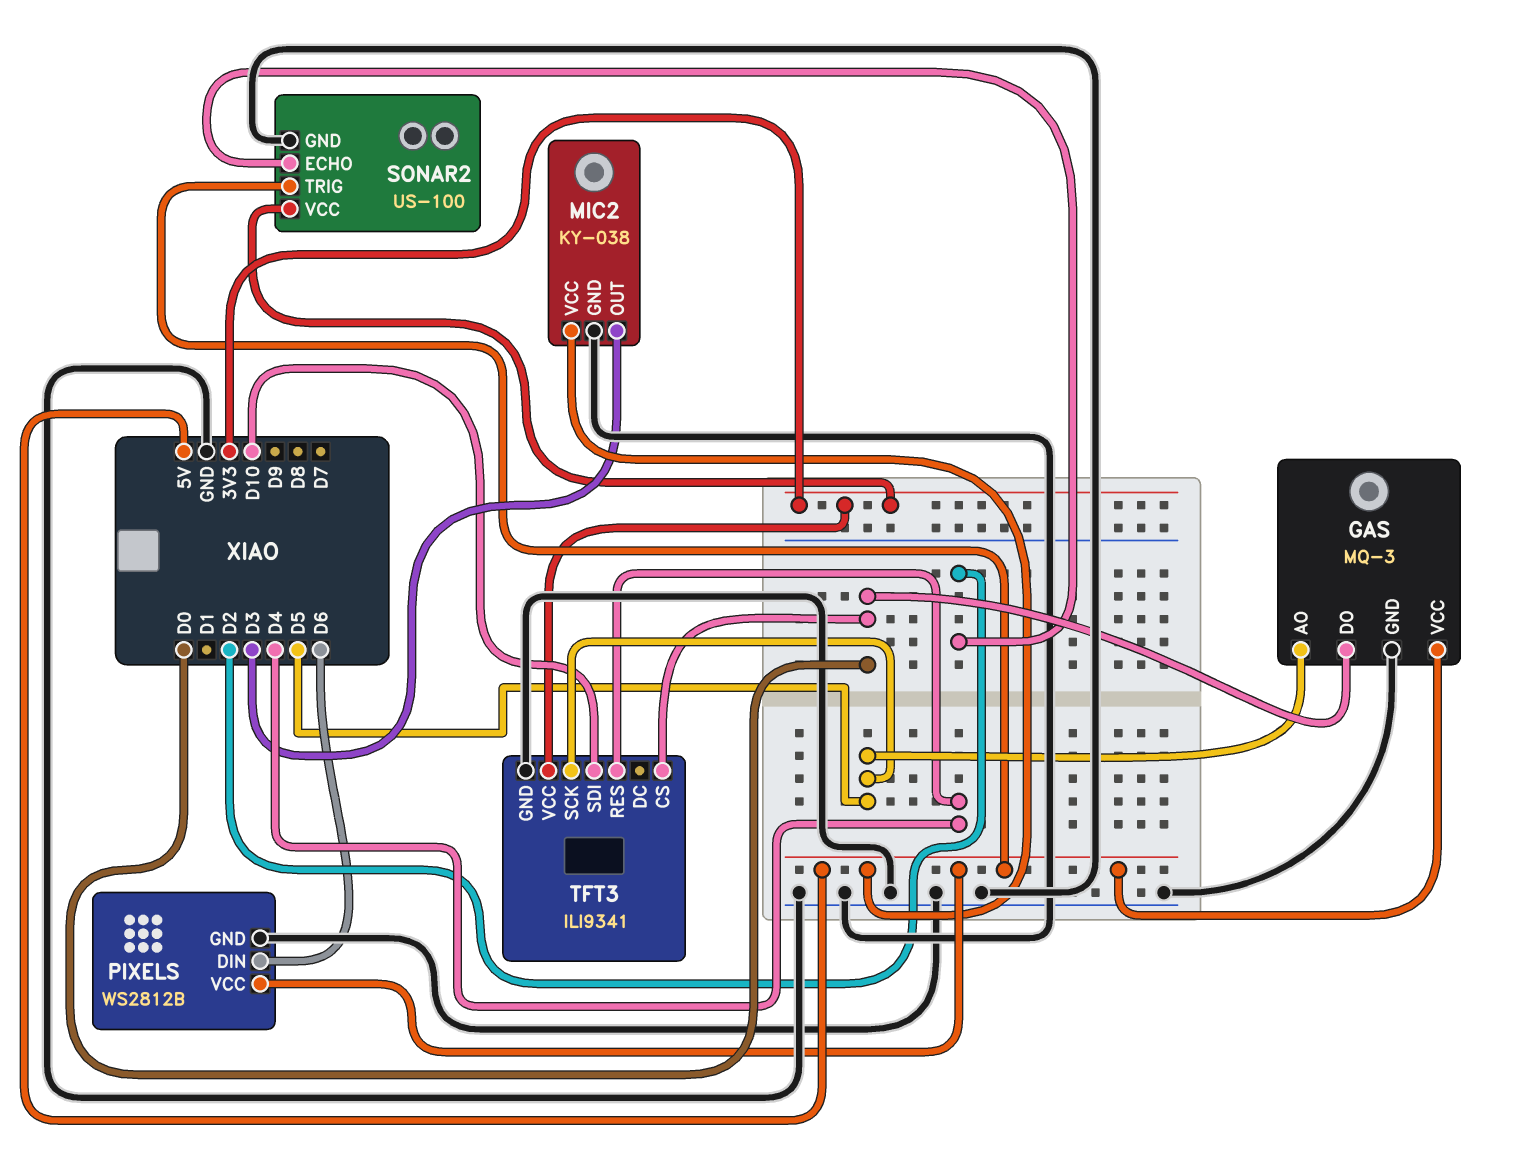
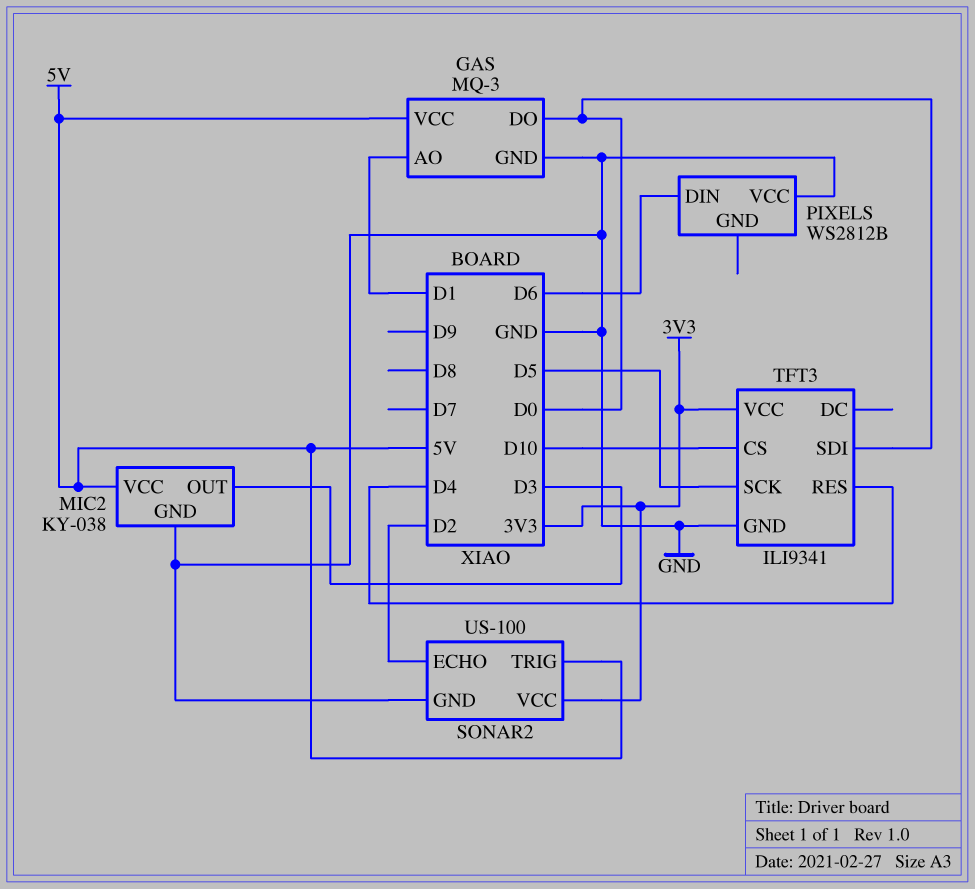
GAS pin AO: D5 -> D1
PIXELS pin GND: GND -> none
PIXELS pin VCC: 5V -> GND
TFT3 pin CS: D0 -> D10
TFT3 pin SDI: D10 -> D0

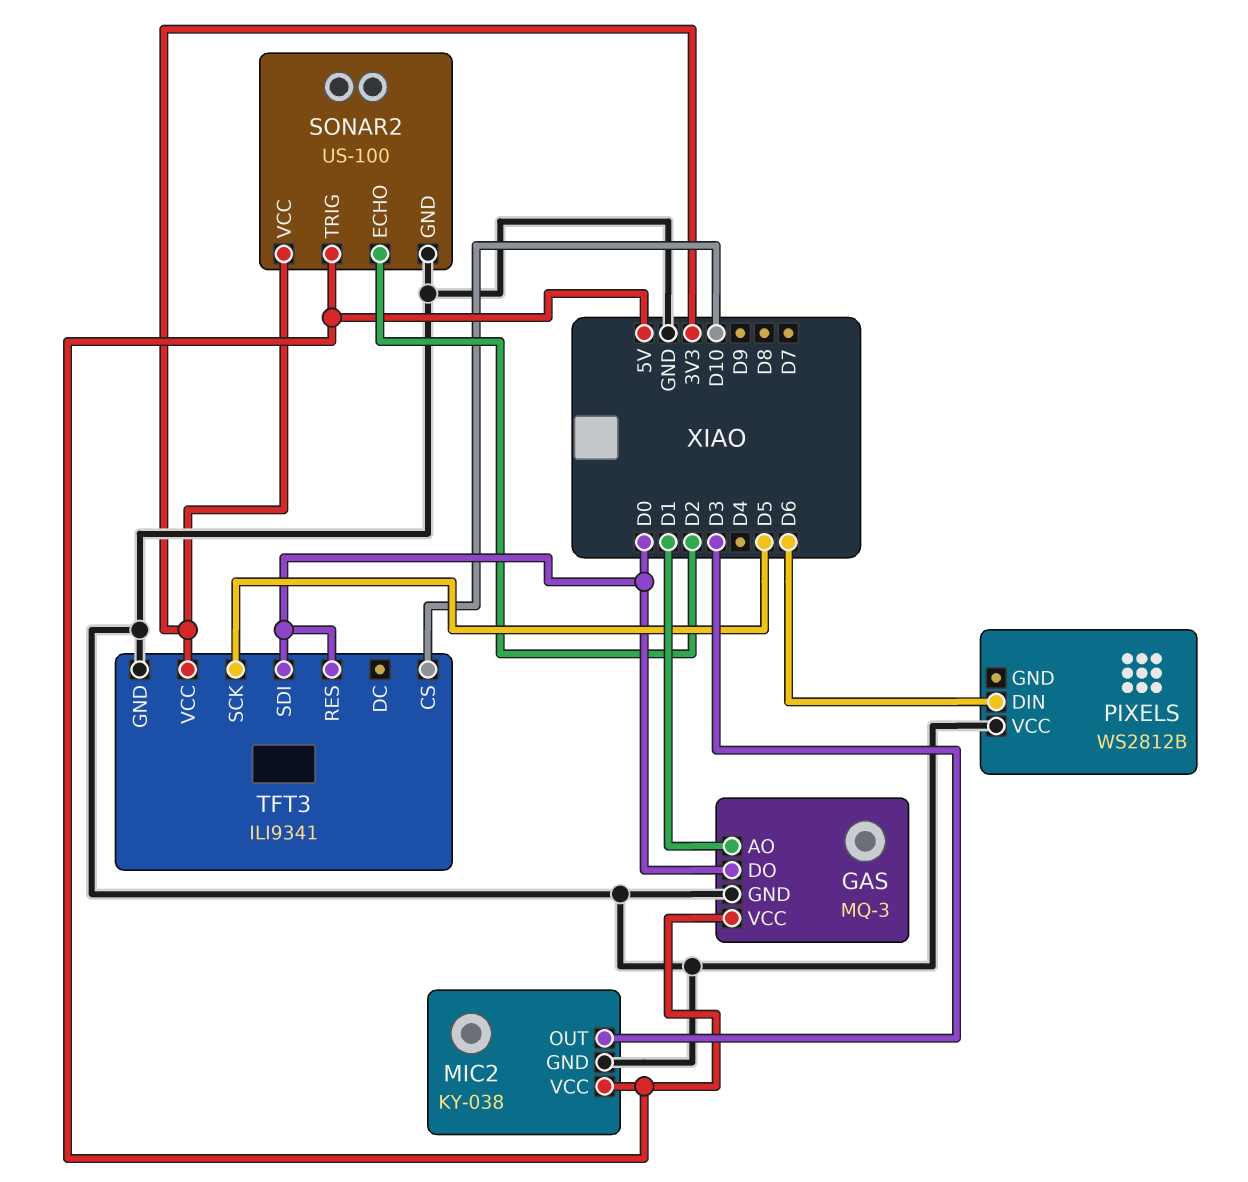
TFT3 pin RES: D4 -> D0

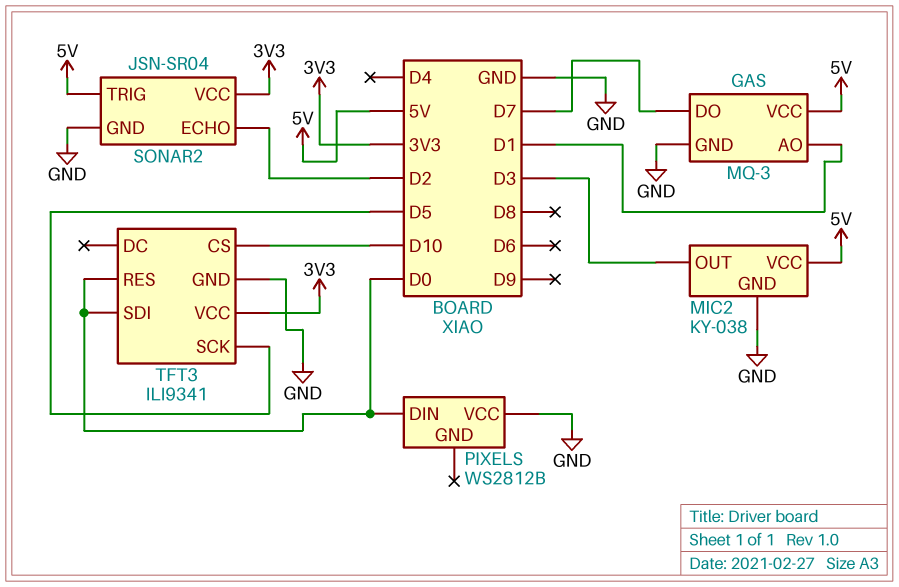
GAS pin DO: D0 -> D7
PIXELS pin DIN: D6 -> D0
SONAR2: US-100 -> JSN-SR04

